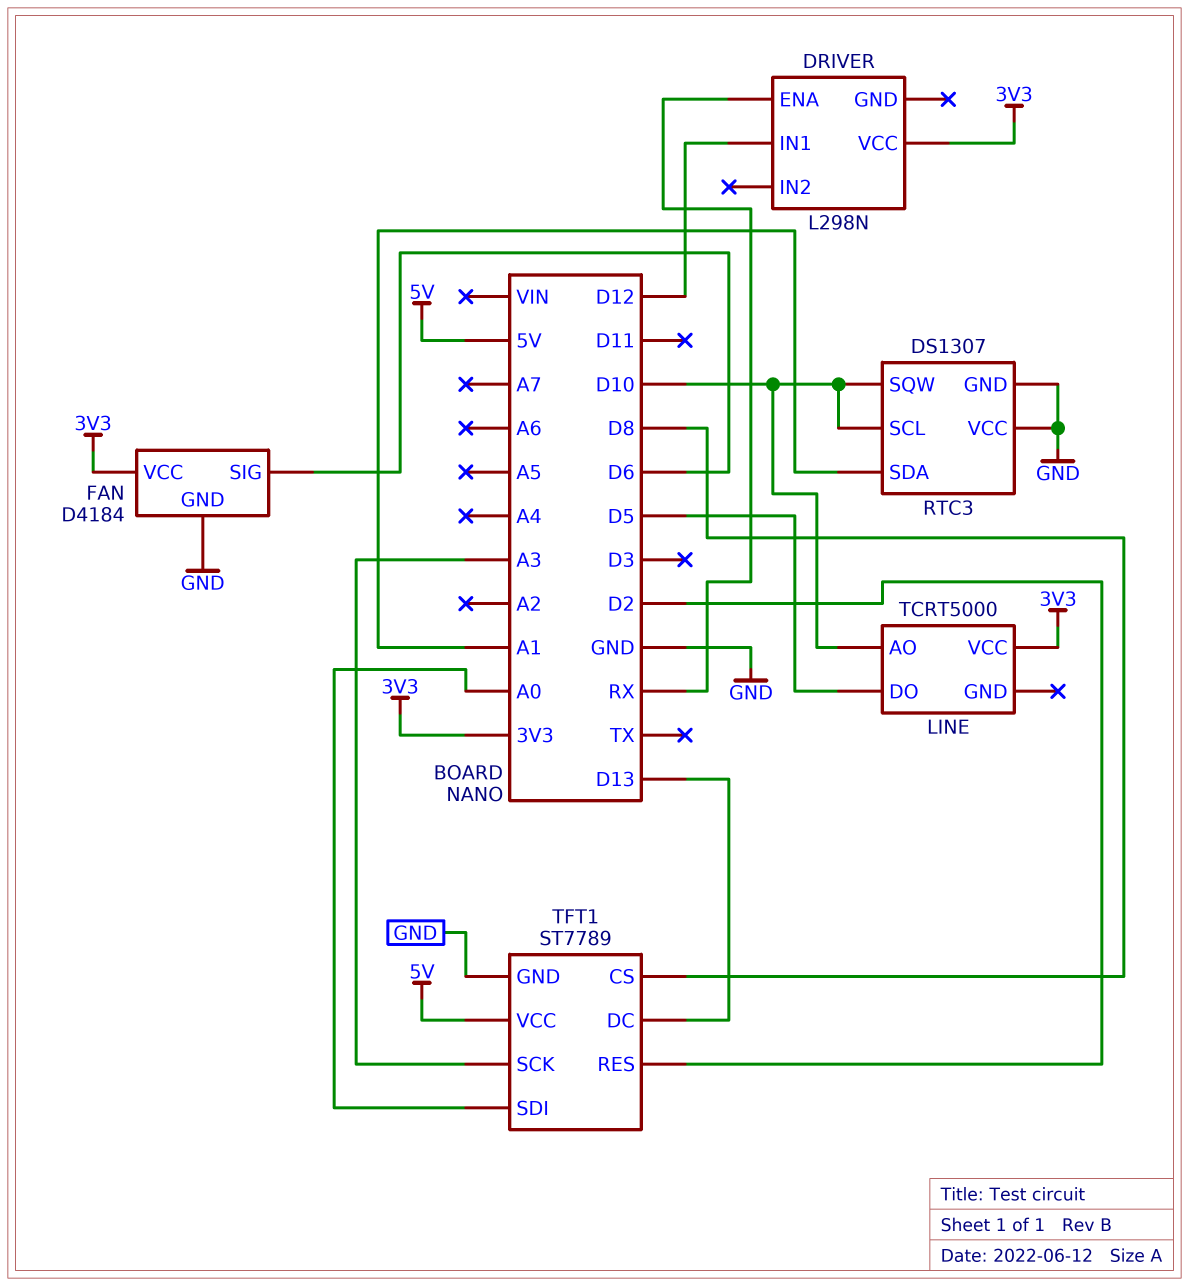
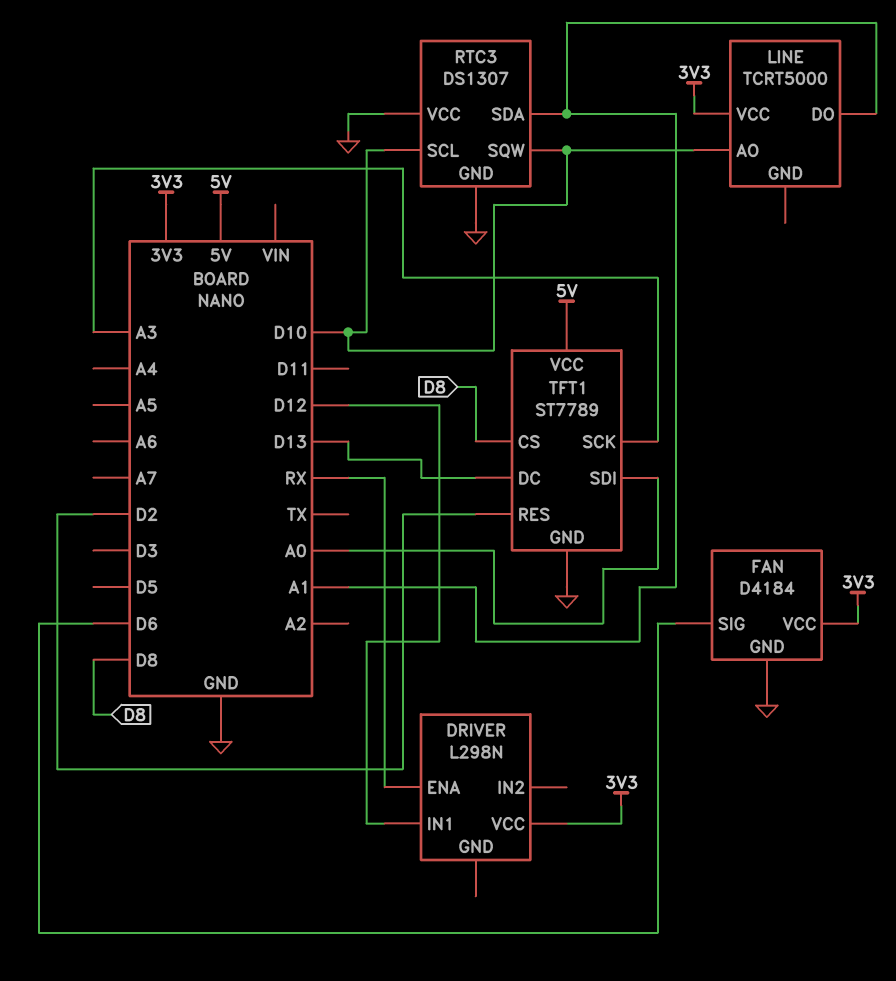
LINE pin DO: D5 -> A1

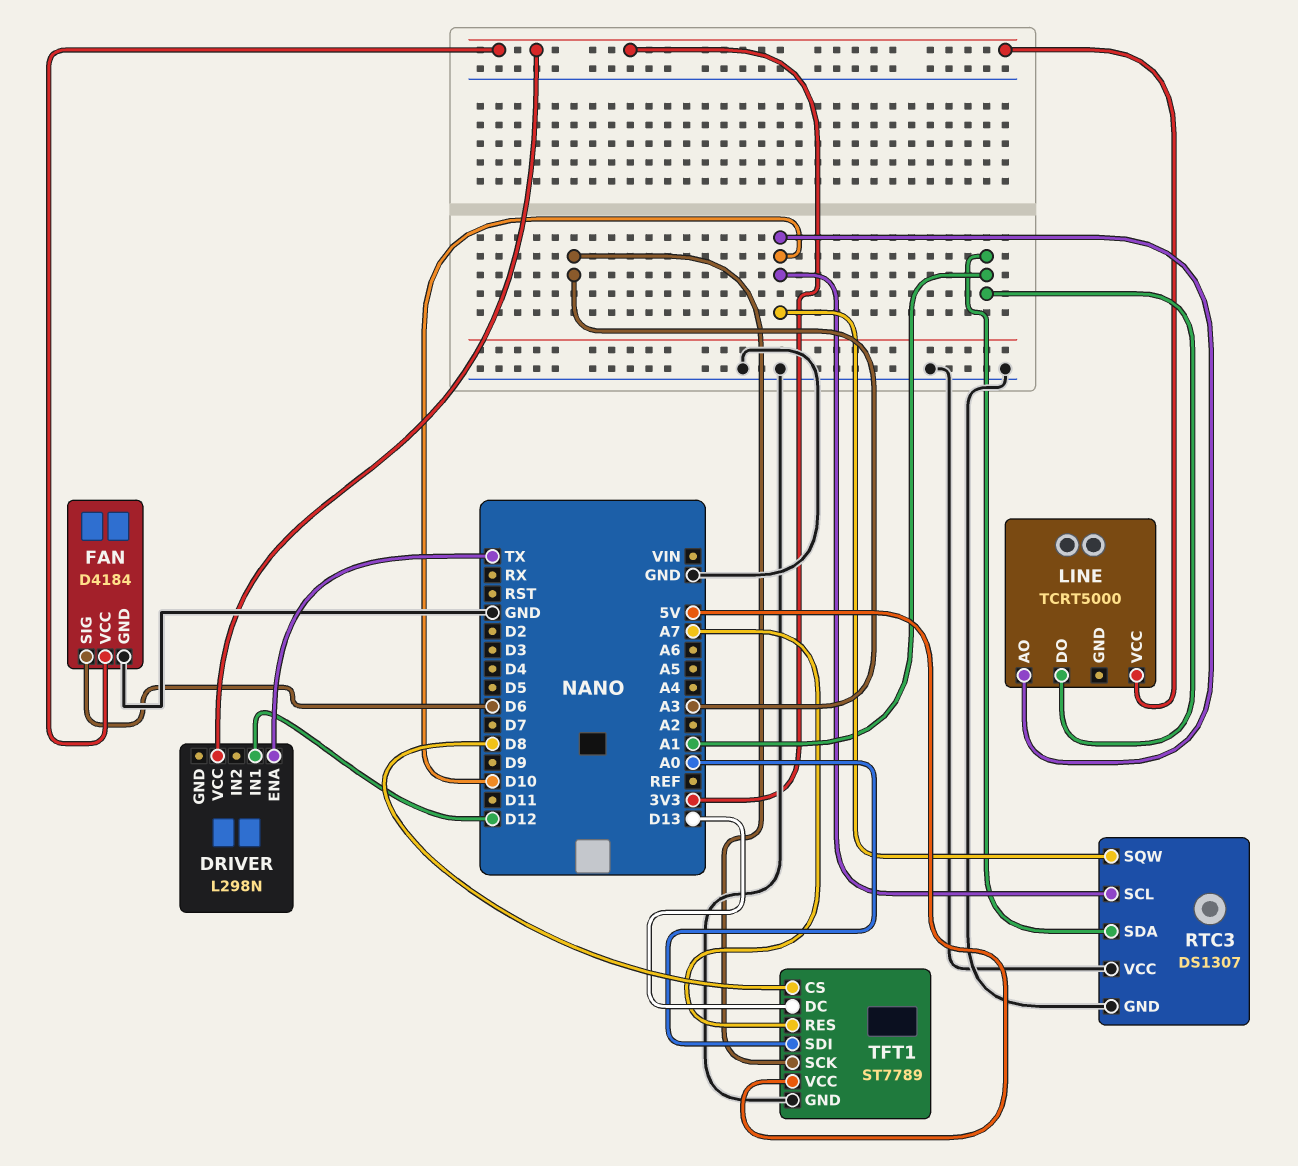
DRIVER pin ENA: RX -> TX
TFT1 pin RES: D2 -> A7

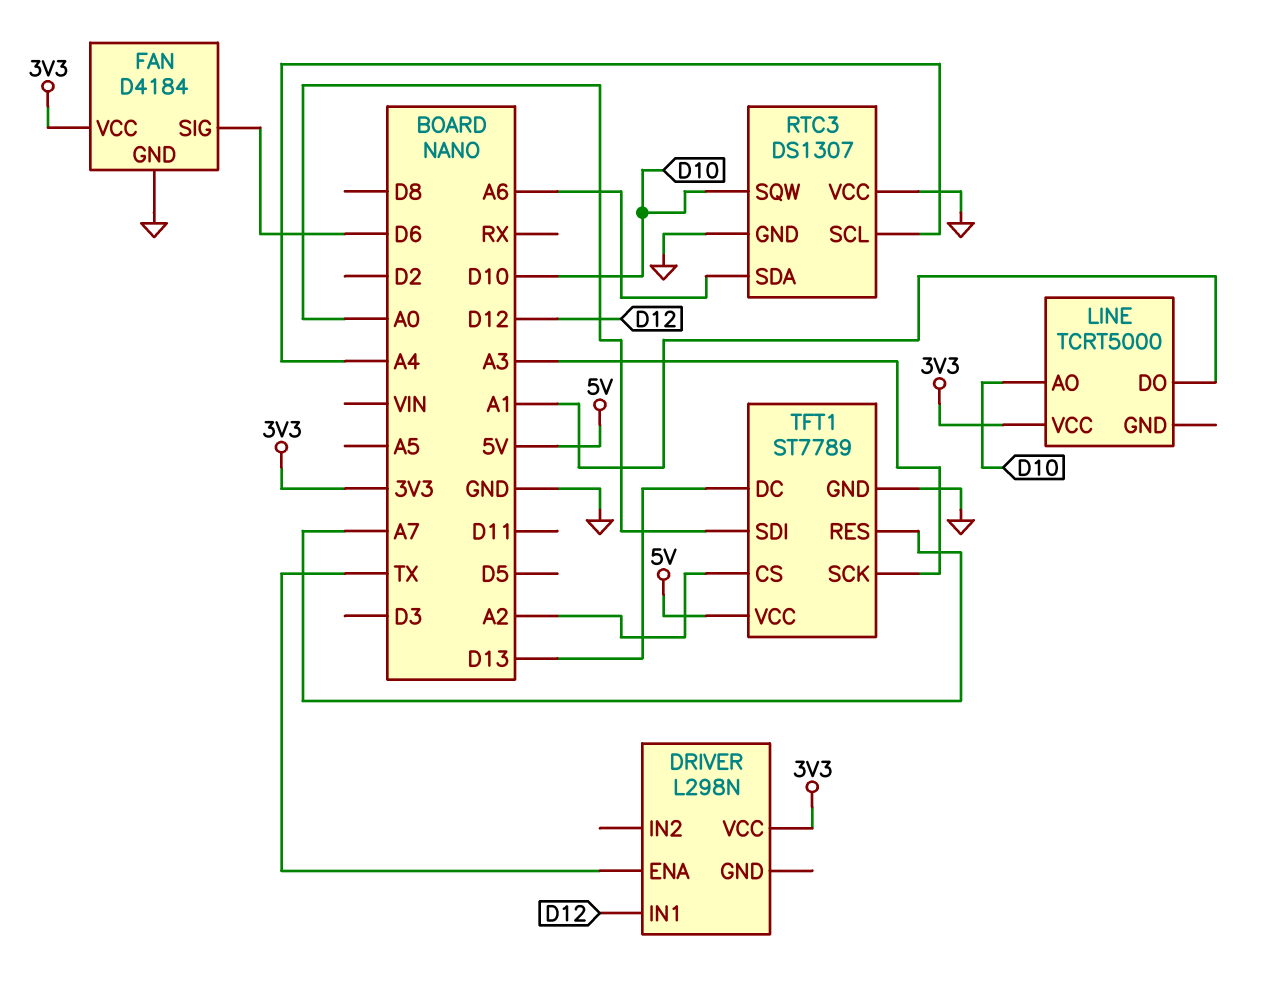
RTC3 pin SCL: D10 -> A4
RTC3 pin SDA: A1 -> A6
TFT1 pin CS: D8 -> A2

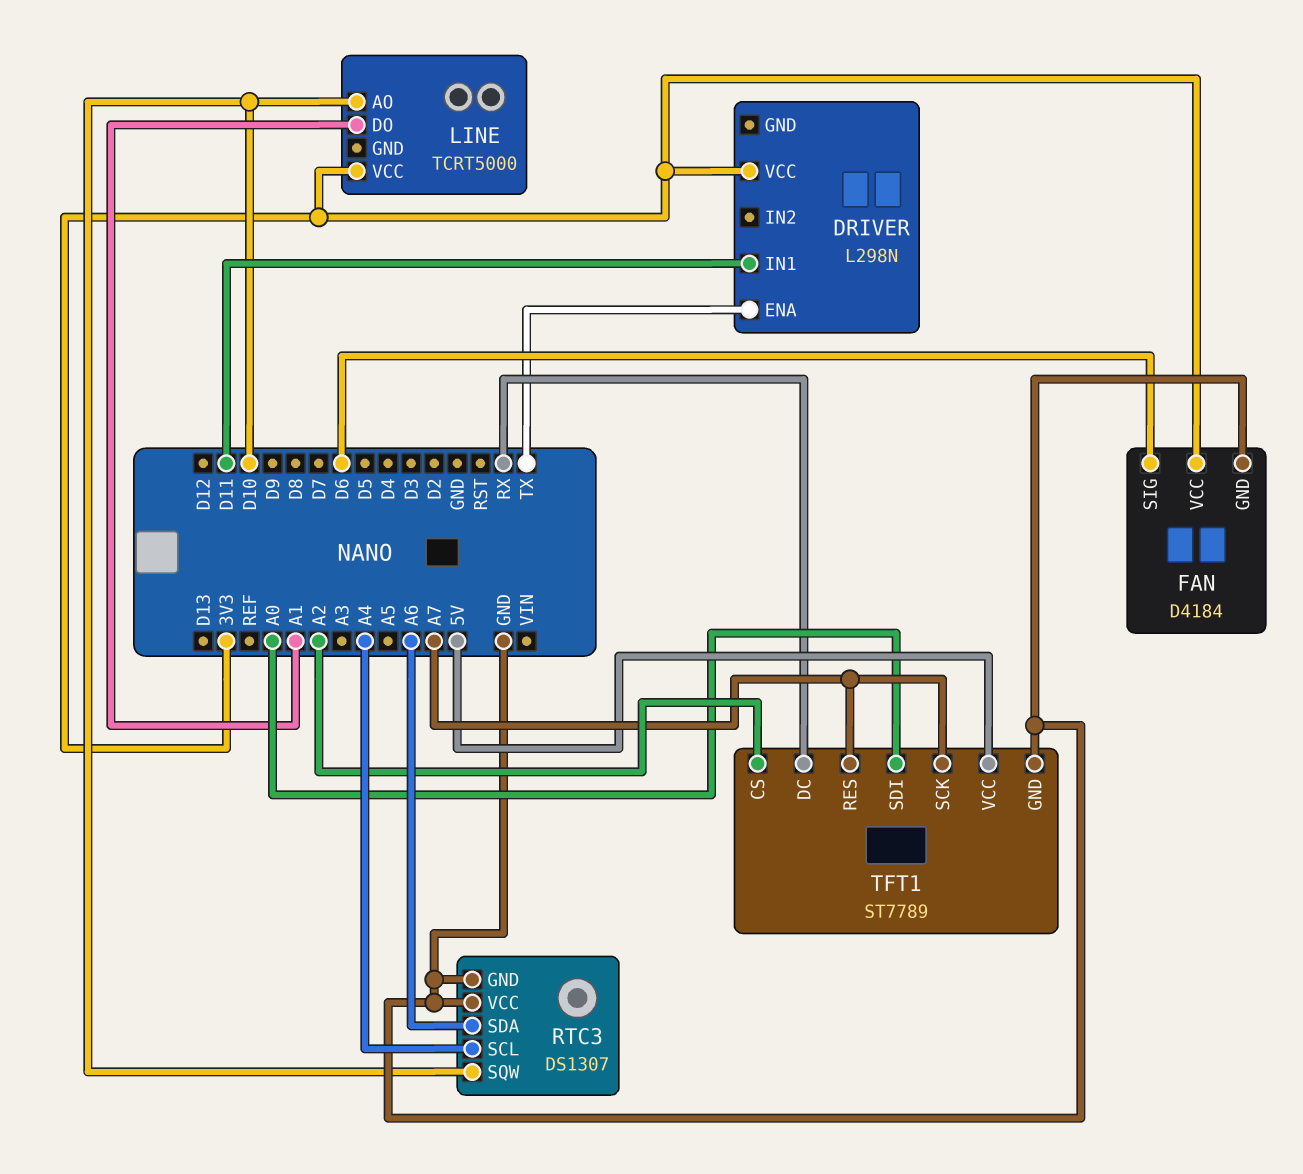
DRIVER pin IN1: D12 -> D11
TFT1 pin DC: D13 -> RX
TFT1 pin SCK: A3 -> A7

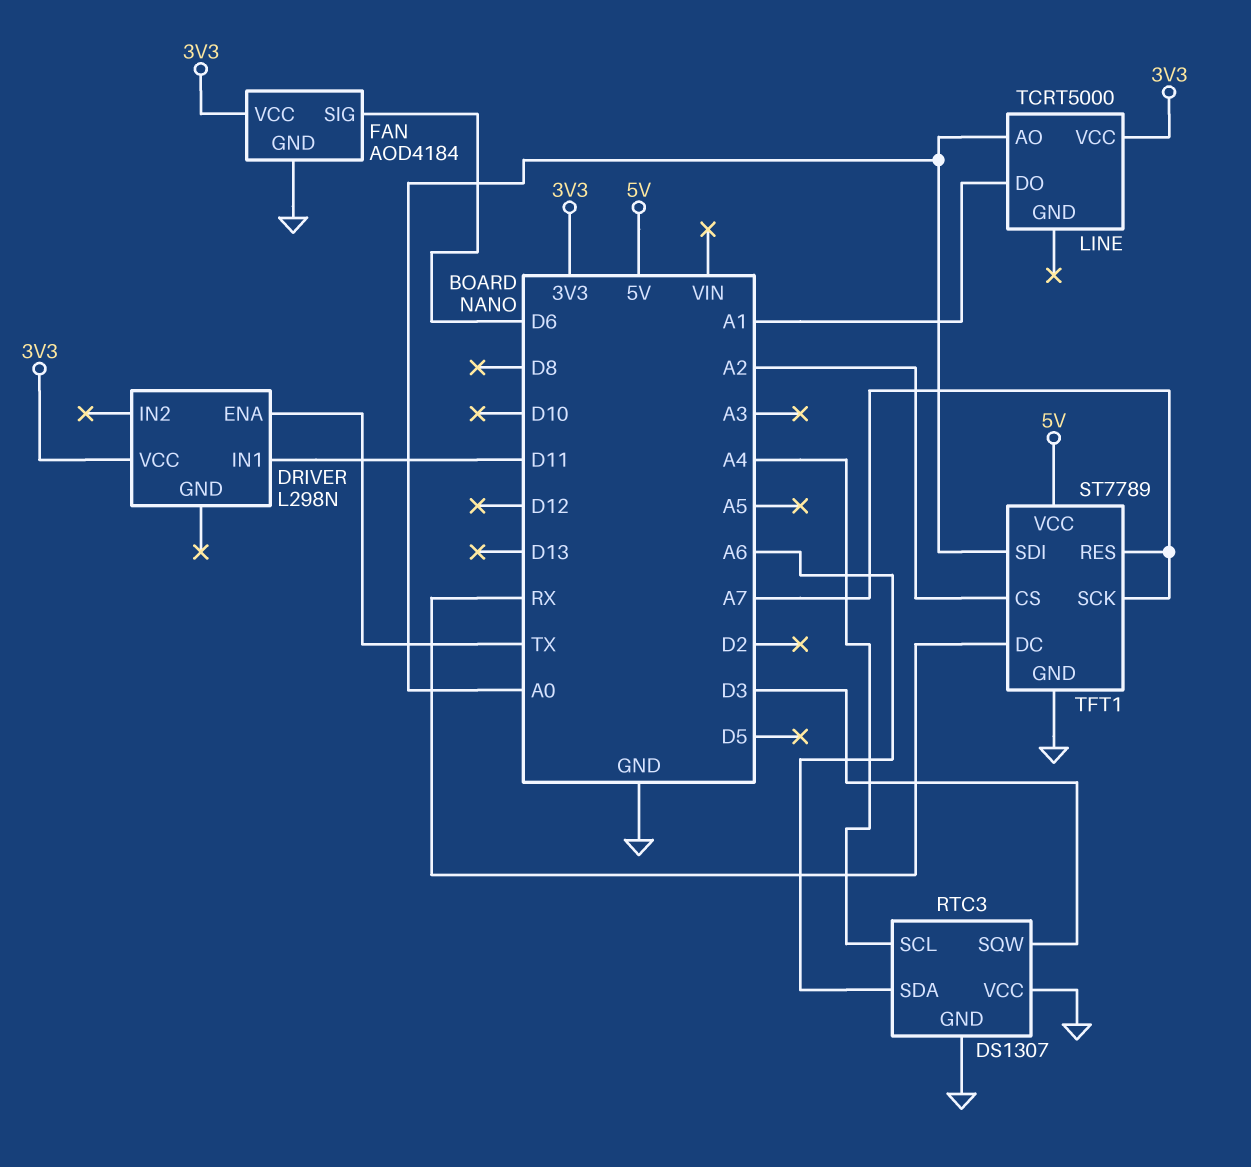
FAN: D4184 -> AOD4184
LINE pin AO: D10 -> A0
RTC3 pin SQW: D10 -> D3

